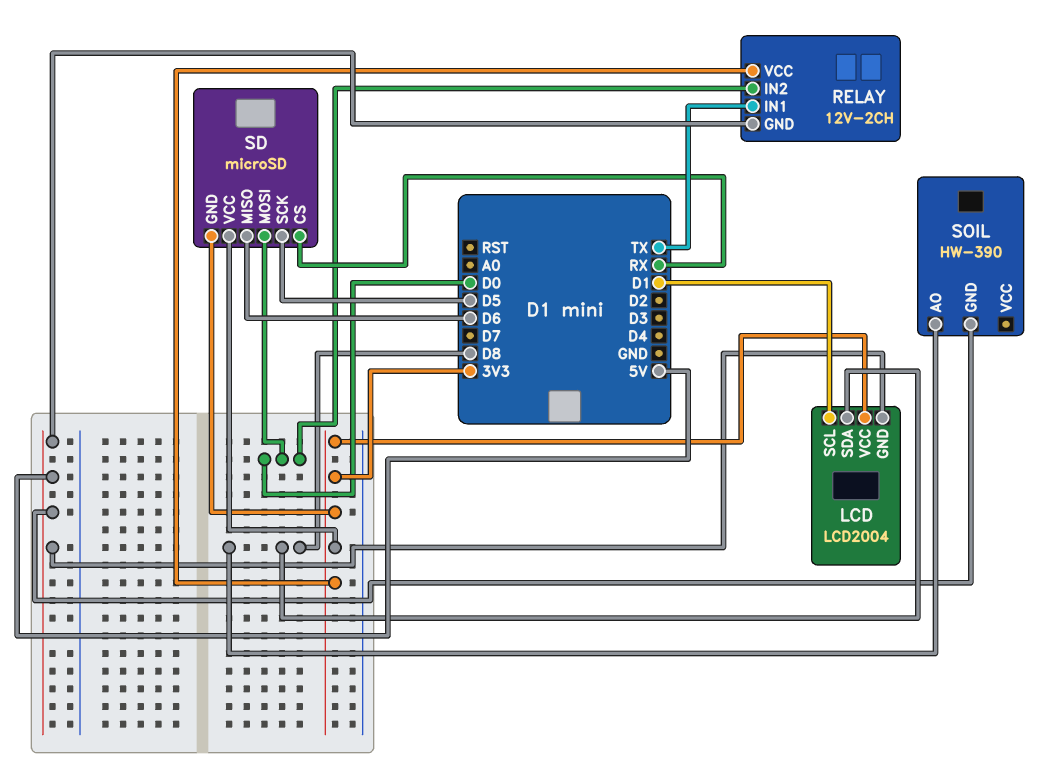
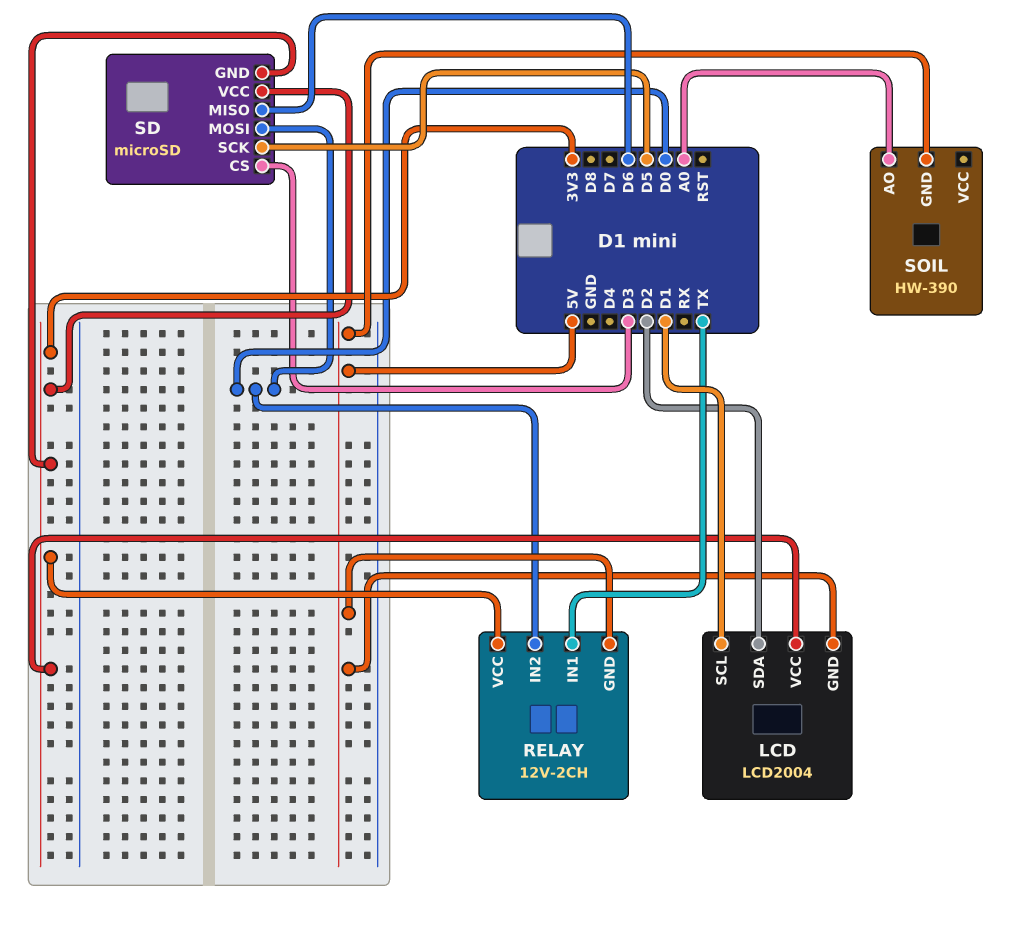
LCD pin SDA: D8 -> D2
SD pin CS: RX -> D3
SOIL pin AO: D8 -> A0

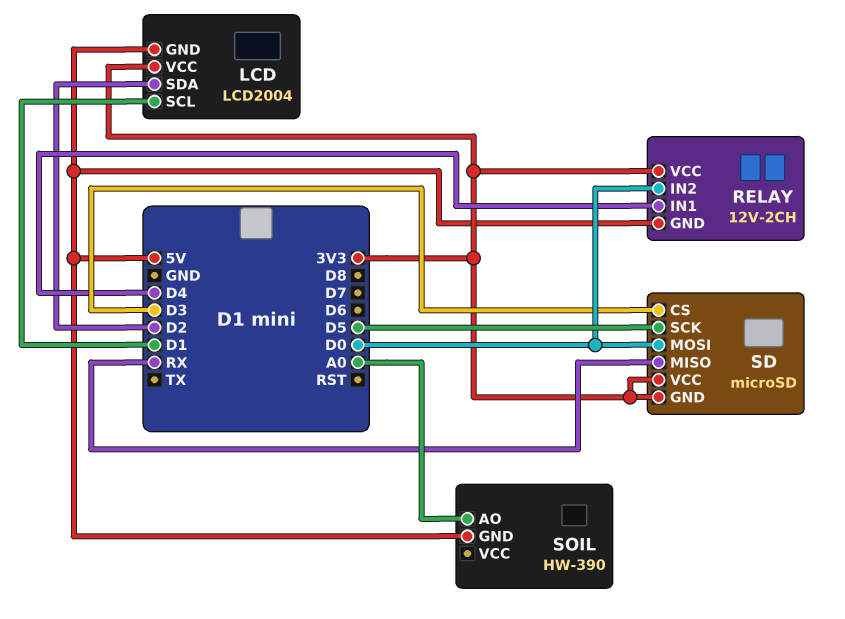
RELAY pin IN1: TX -> D4
SD pin MISO: D6 -> RX

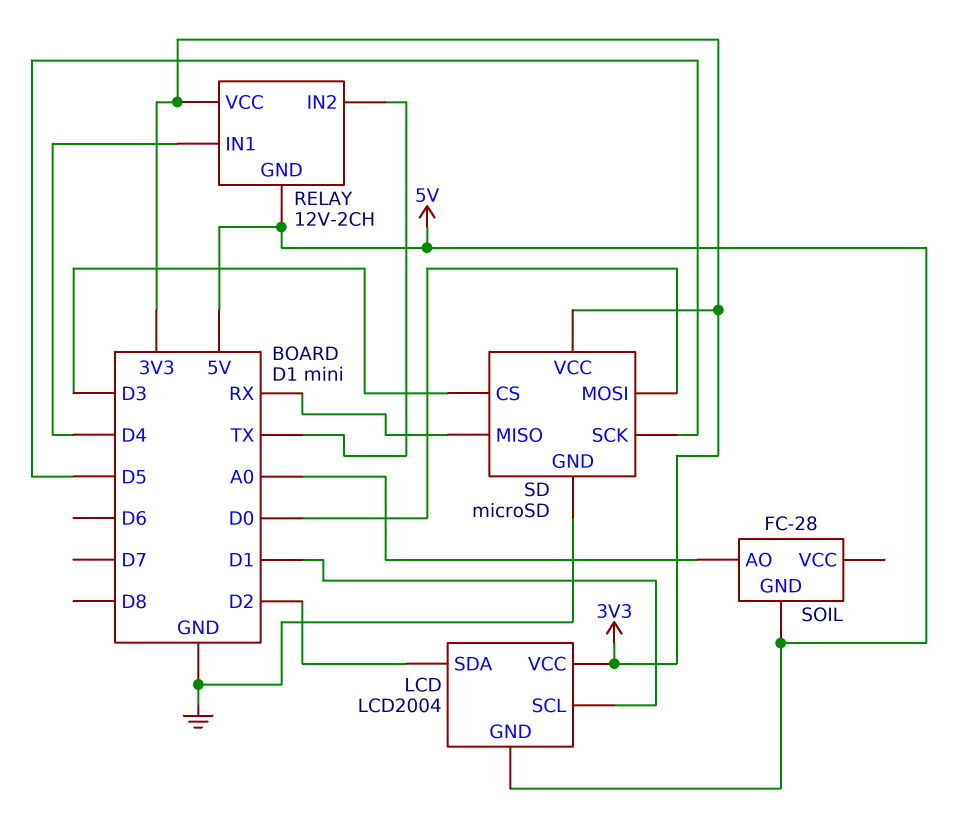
RELAY pin IN2: D0 -> TX
SD pin GND: 3V3 -> GND
SOIL: HW-390 -> FC-28

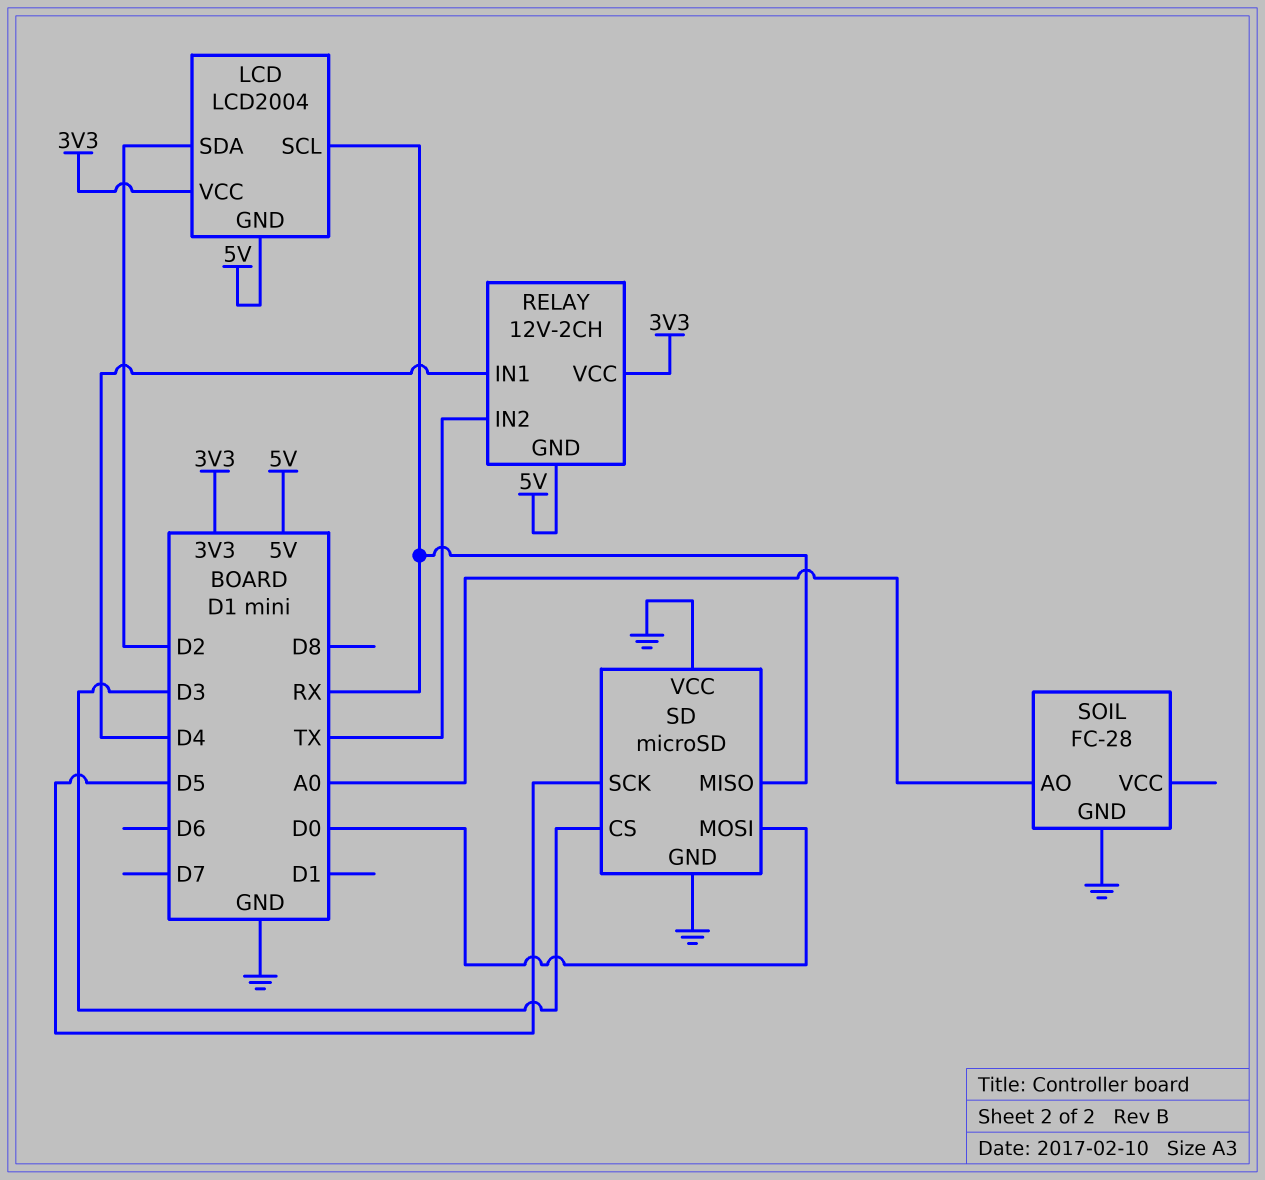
LCD pin SCL: D1 -> RX
SD pin VCC: 3V3 -> GND
SOIL pin GND: 5V -> GND

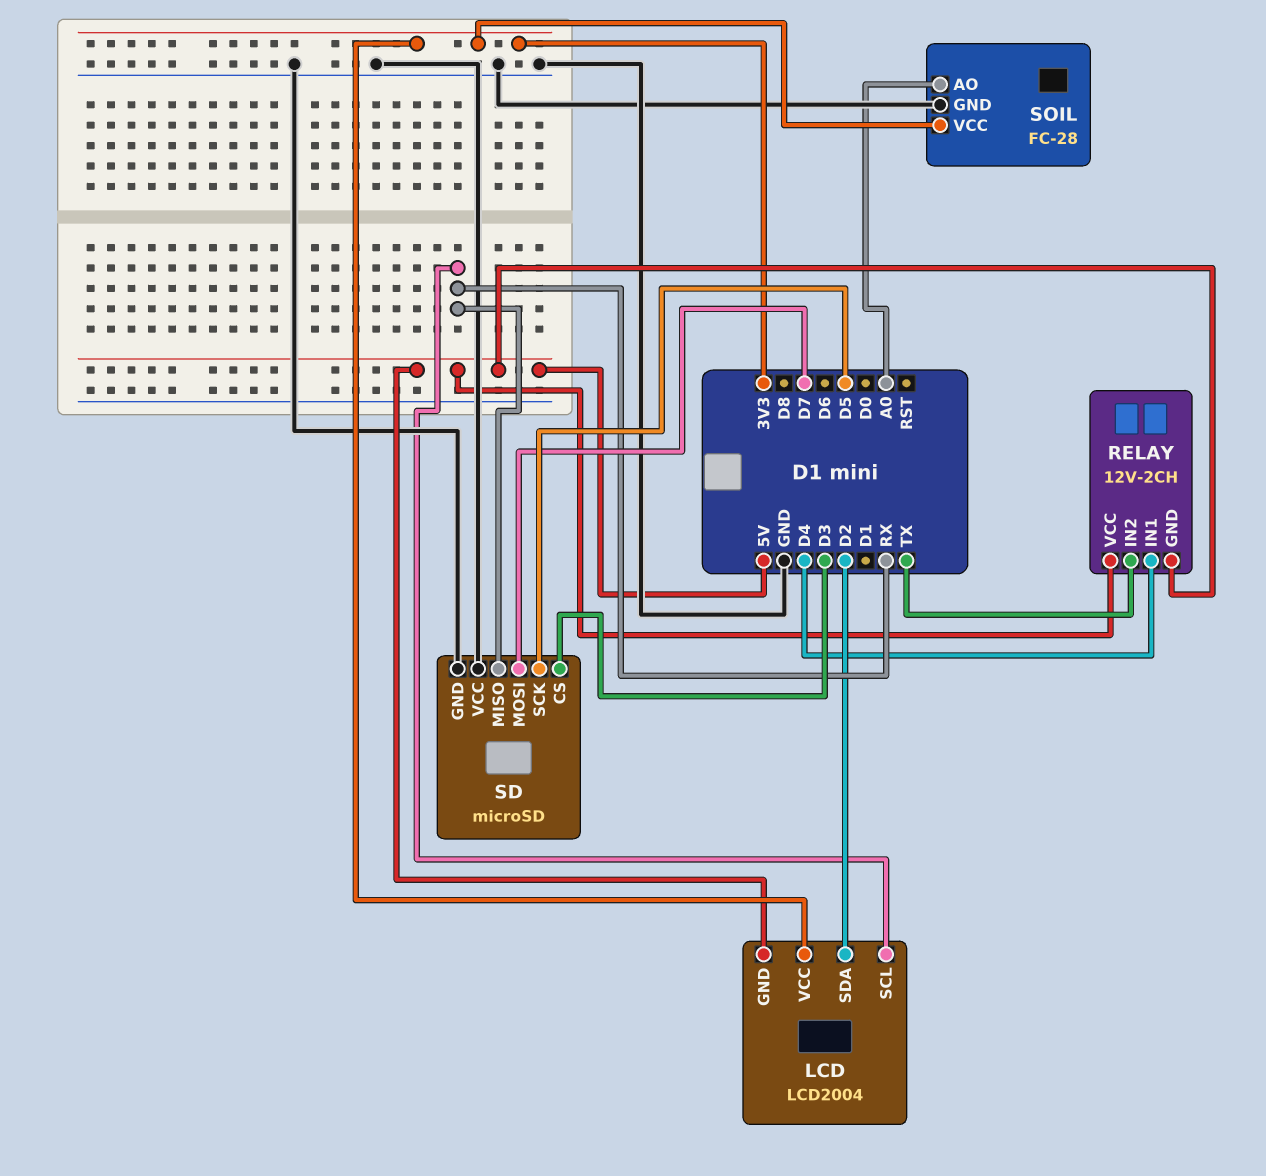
RELAY pin VCC: 3V3 -> 5V
SD pin MOSI: D0 -> D7
SOIL pin VCC: none -> 3V3

